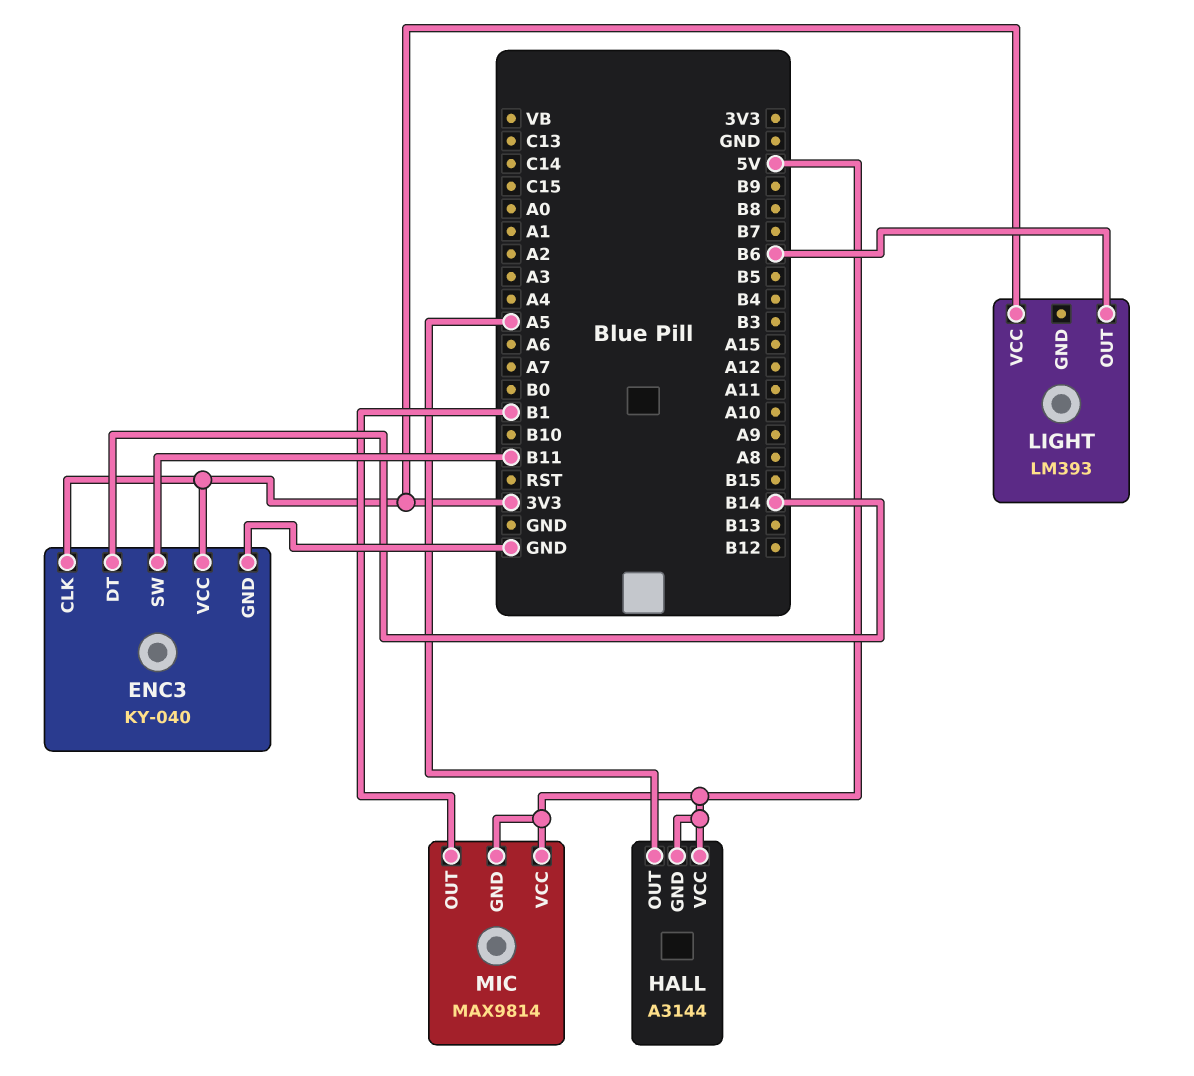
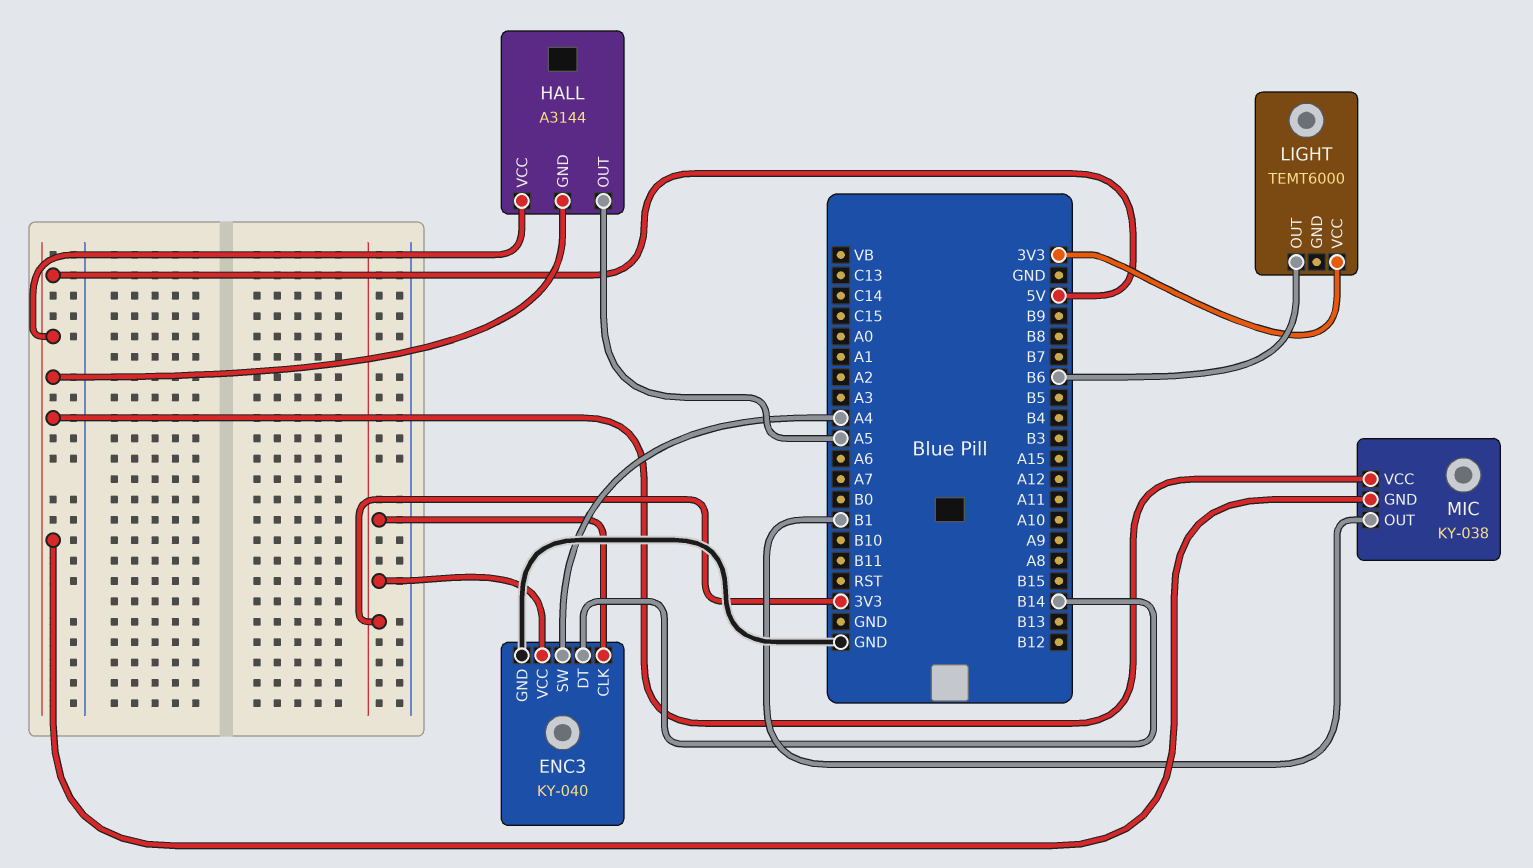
ENC3 pin SW: B11 -> A4
LIGHT: LM393 -> TEMT6000
MIC: MAX9814 -> KY-038

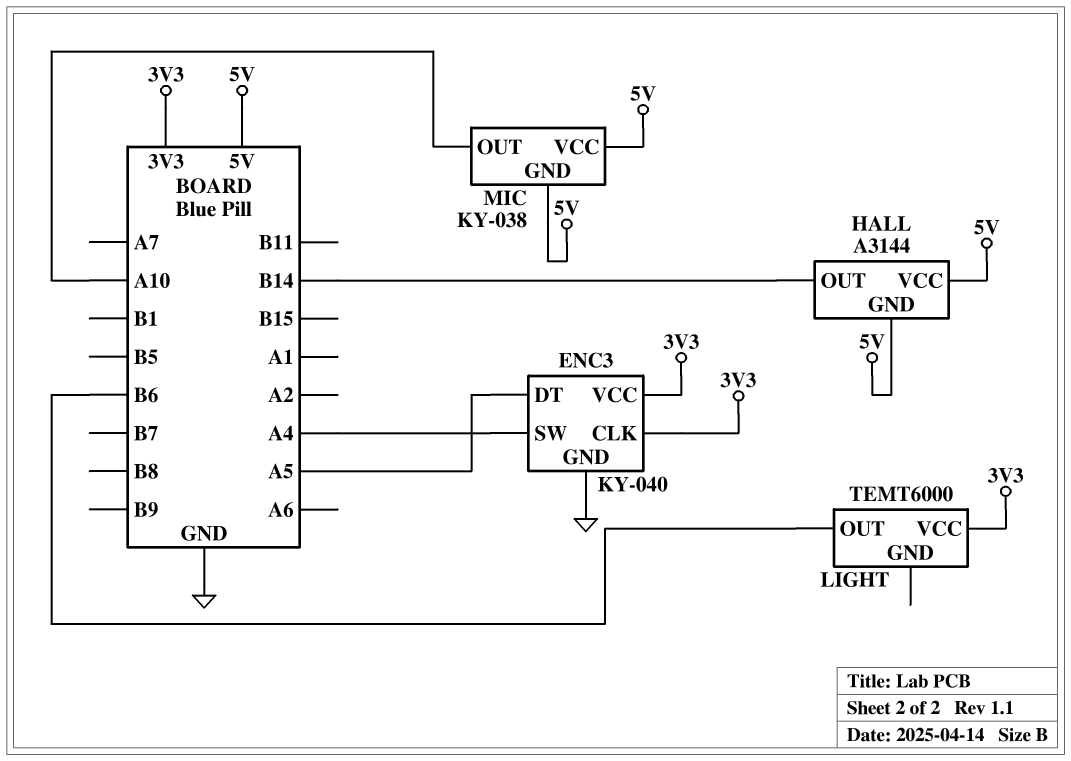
ENC3 pin DT: B14 -> A5
HALL pin OUT: A5 -> B14
MIC pin OUT: B1 -> A10

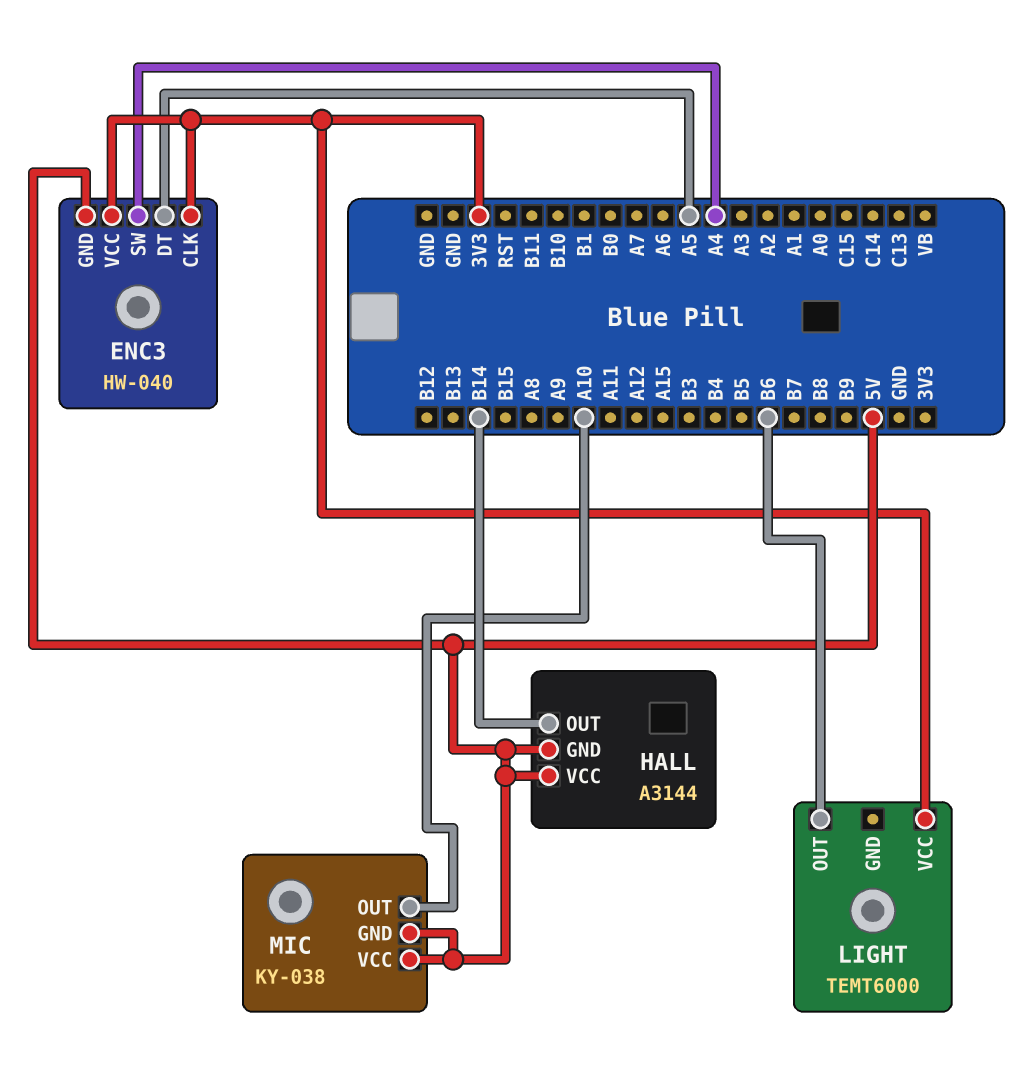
ENC3: KY-040 -> HW-040
ENC3 pin GND: GND -> 5V

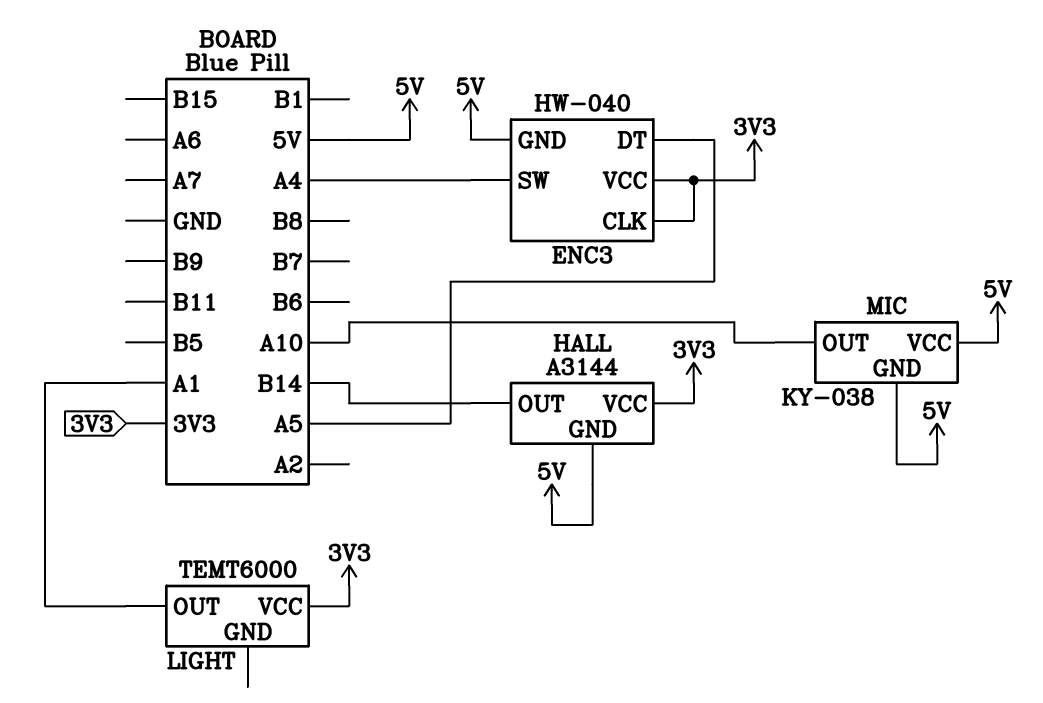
HALL pin VCC: 5V -> 3V3
LIGHT pin OUT: B6 -> A1

